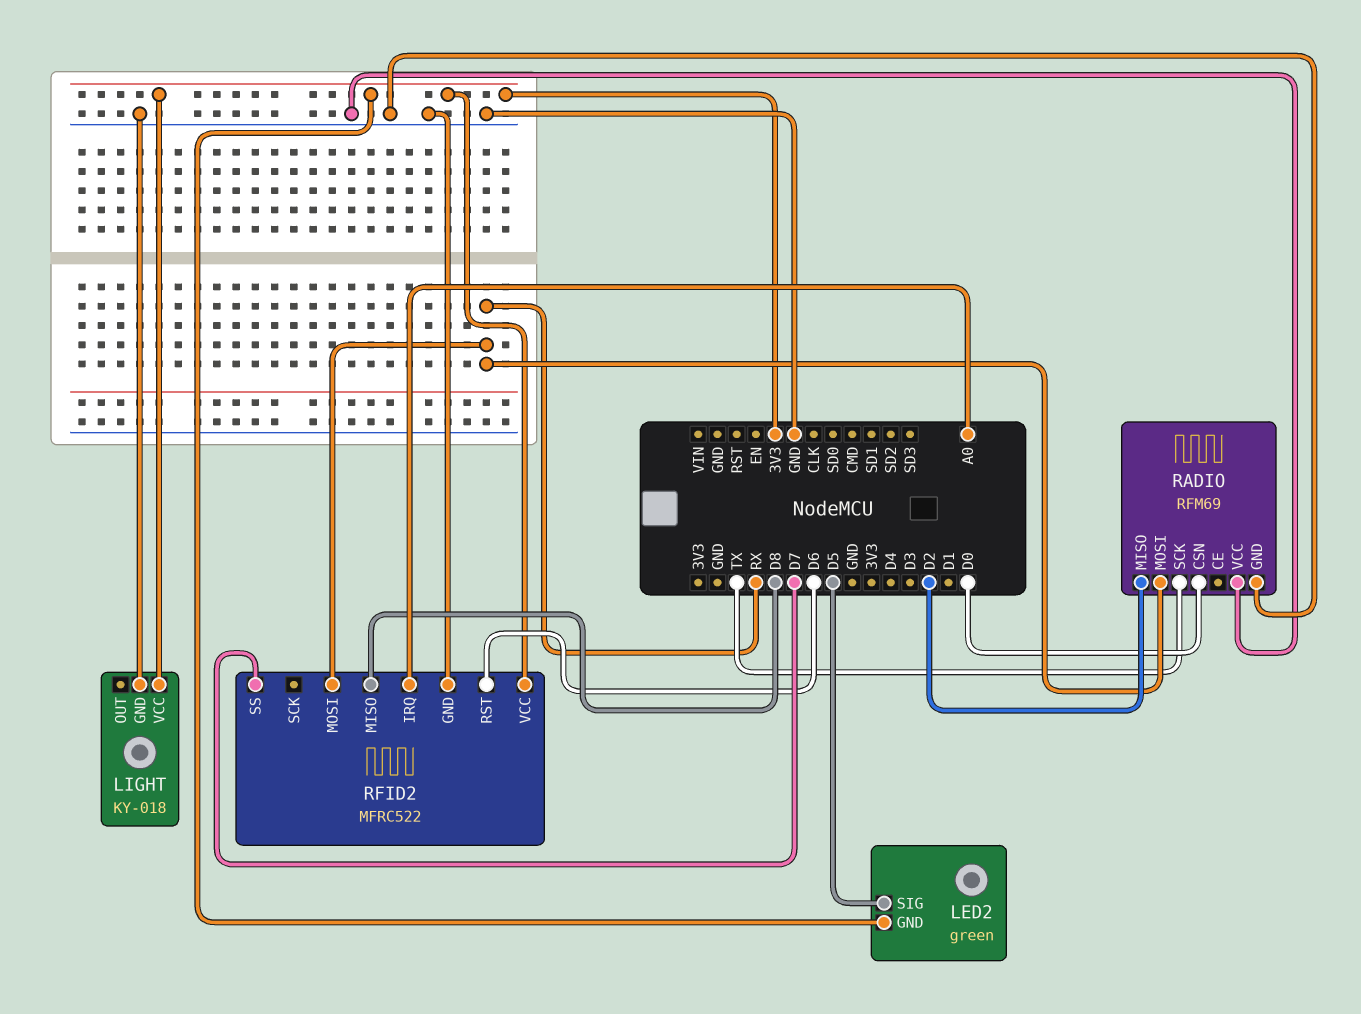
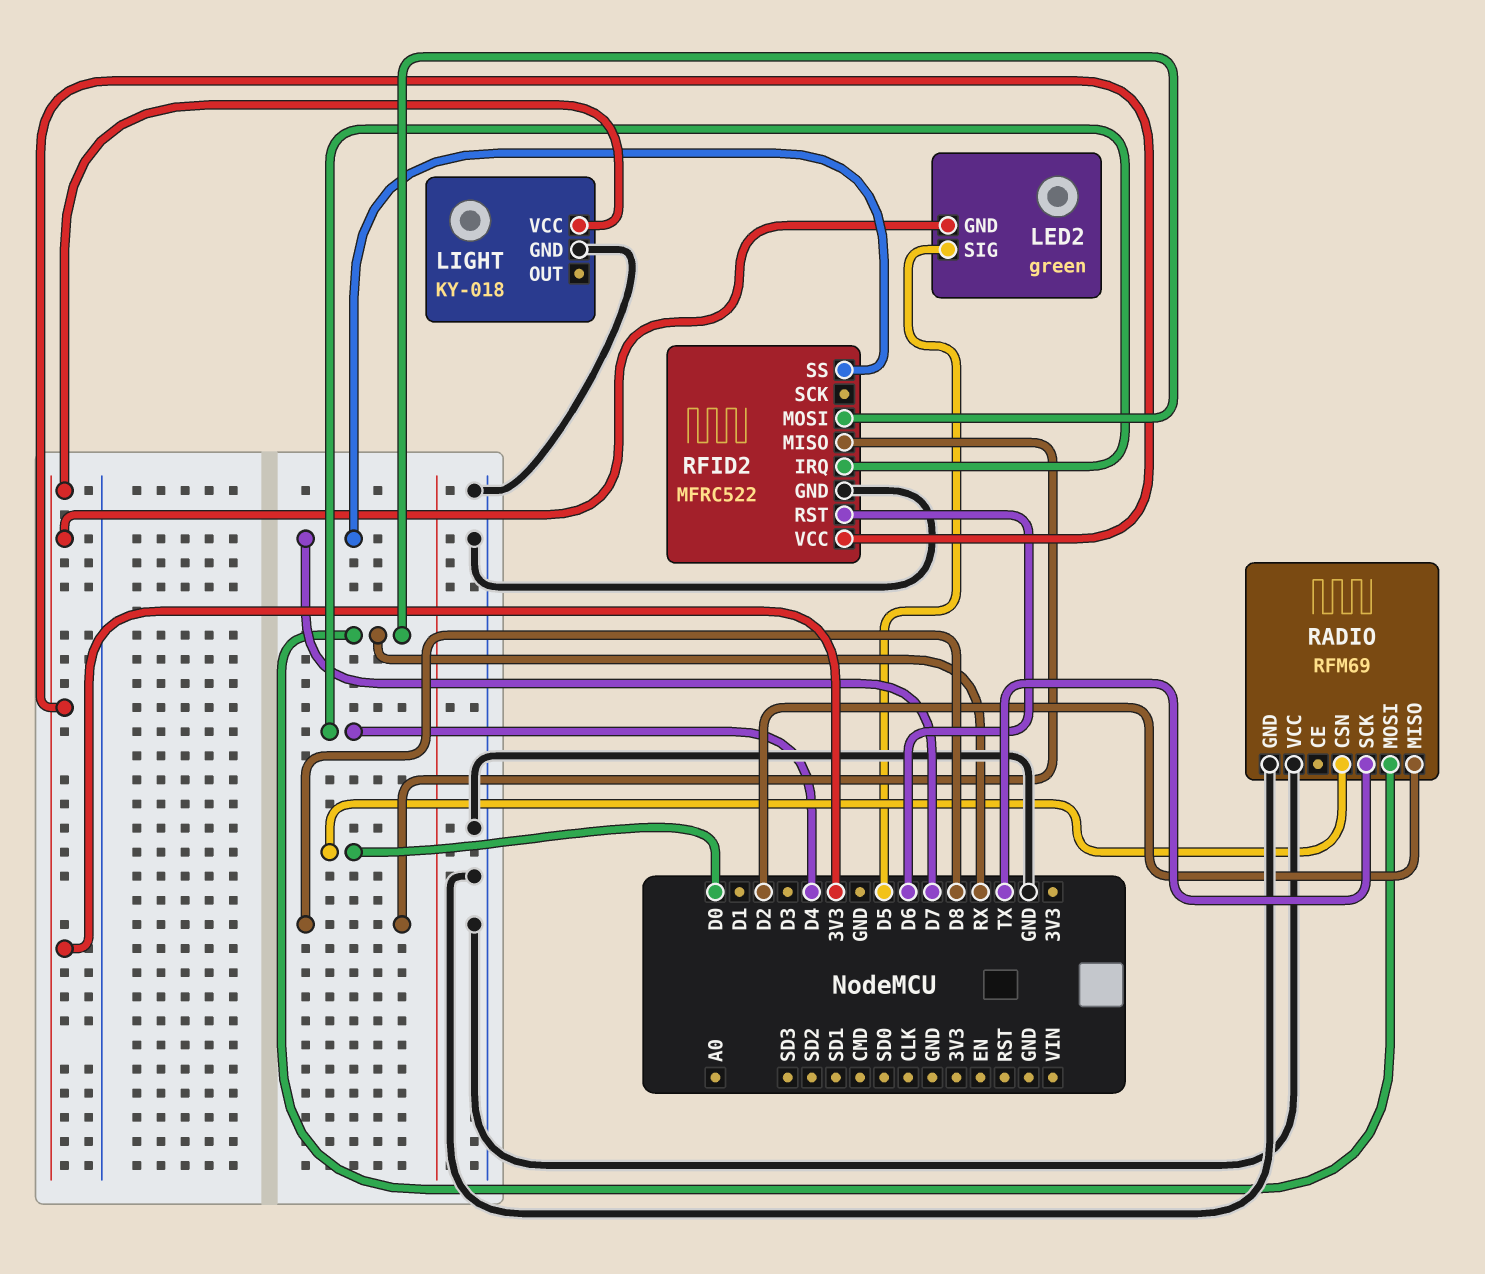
RFID2 pin IRQ: A0 -> D4

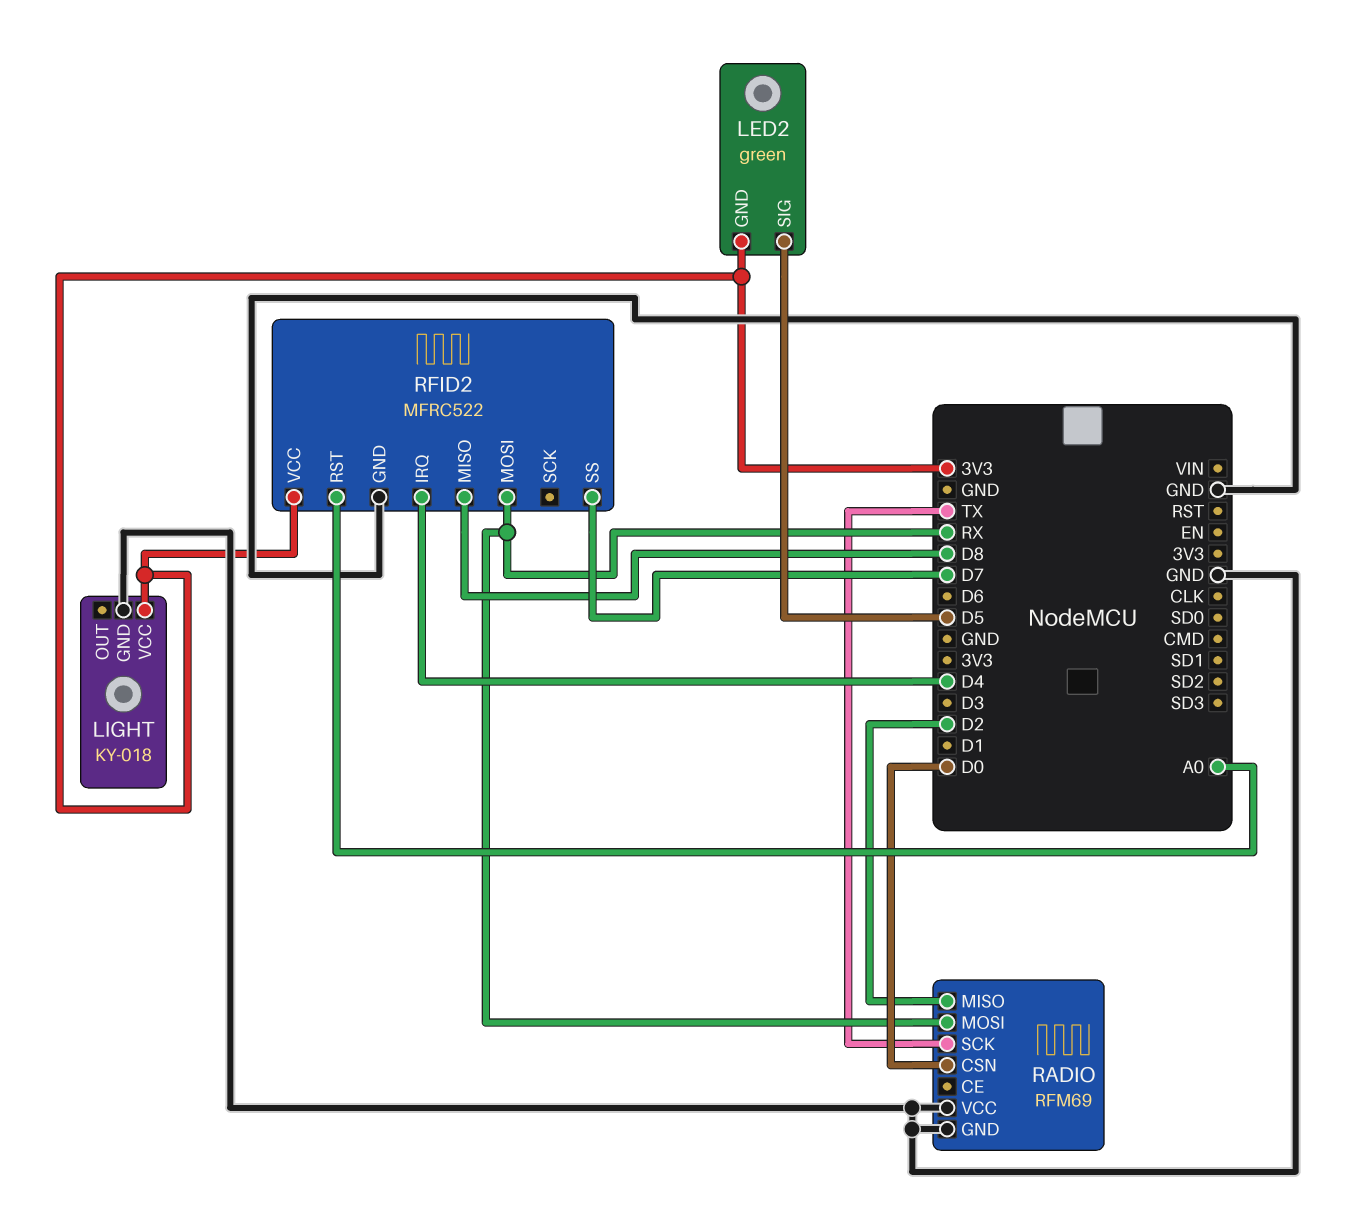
RFID2 pin RST: D6 -> A0

